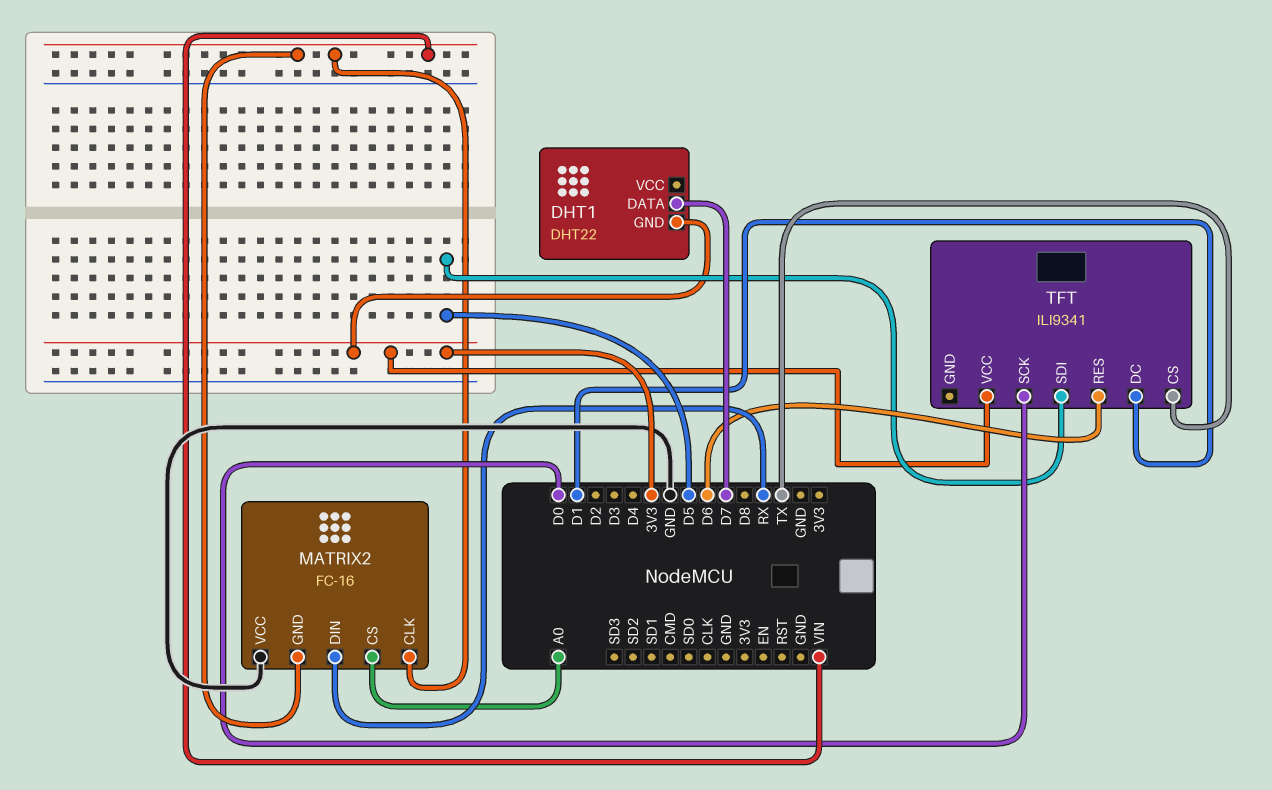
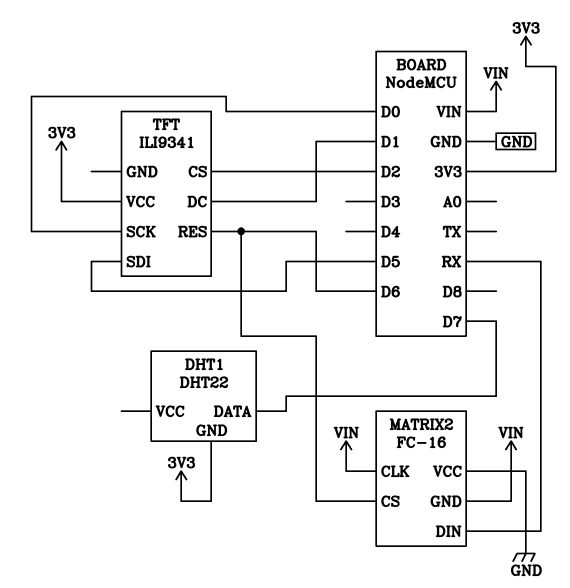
MATRIX2 pin CS: A0 -> D6
TFT pin CS: TX -> D2

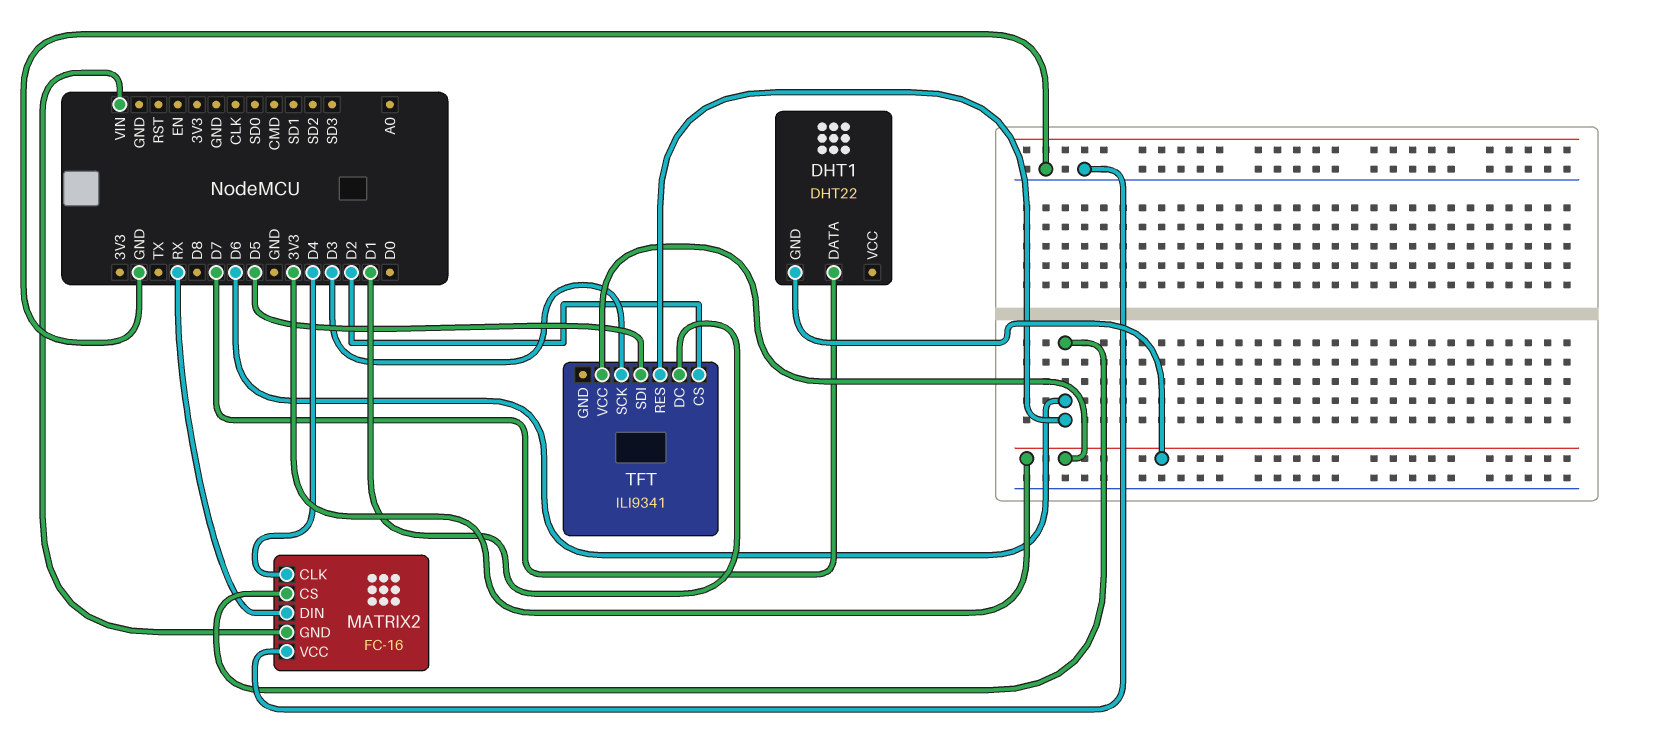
MATRIX2 pin CLK: VIN -> D4
TFT pin SCK: D0 -> D3

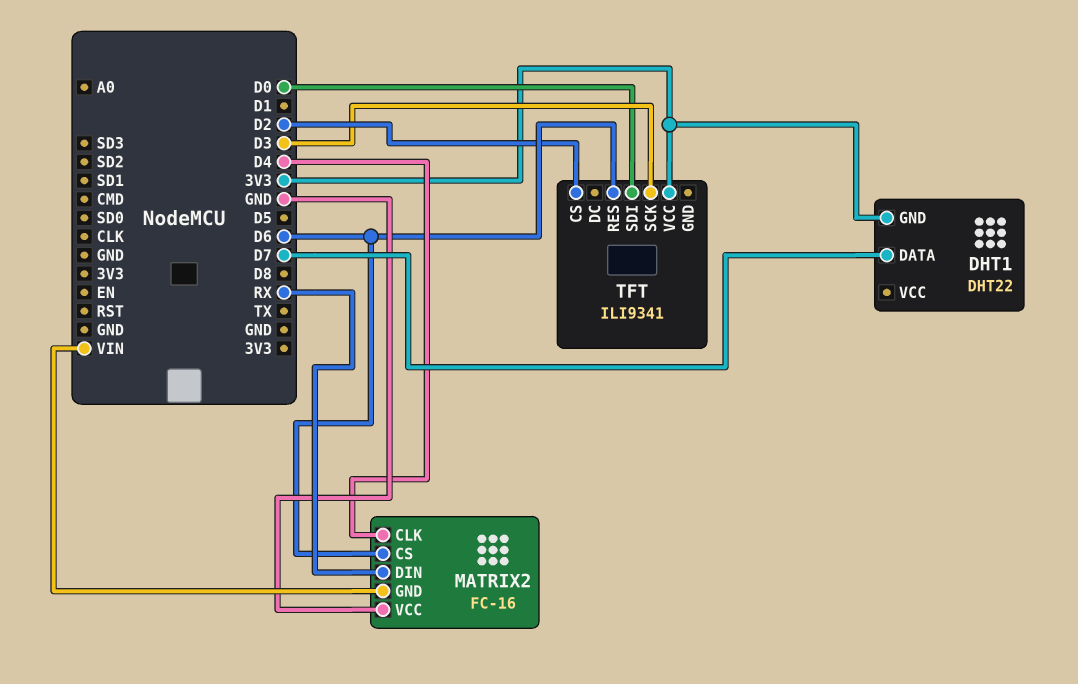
TFT pin DC: D1 -> none
TFT pin SDI: D5 -> D0

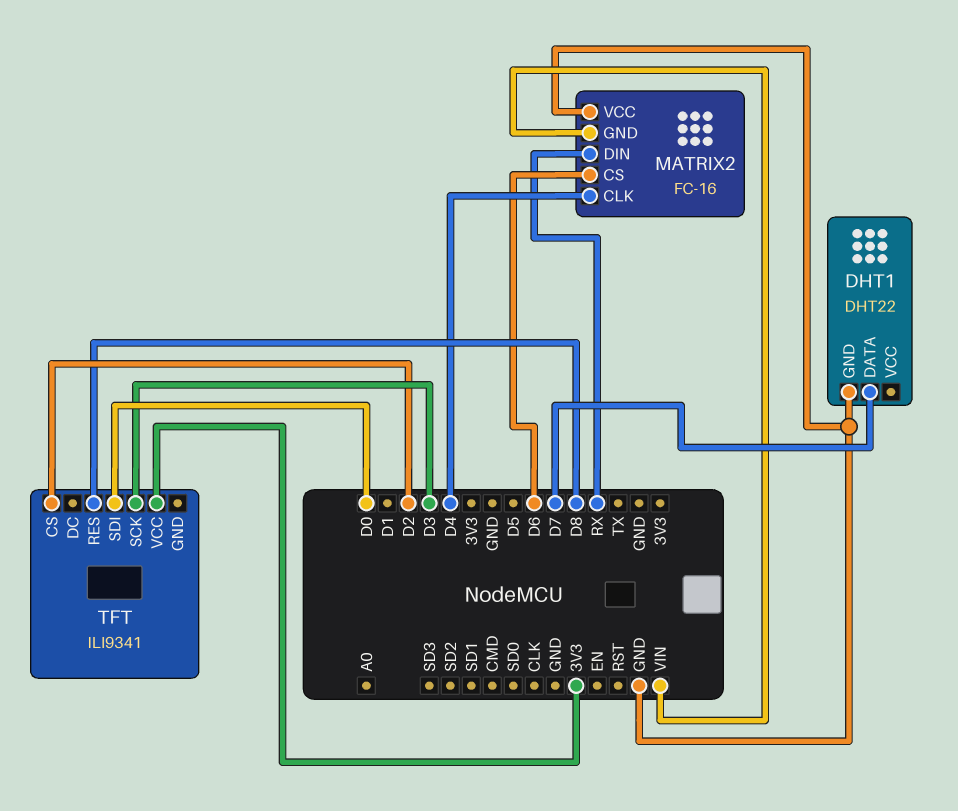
DHT1 pin GND: 3V3 -> GND
TFT pin RES: D6 -> D8

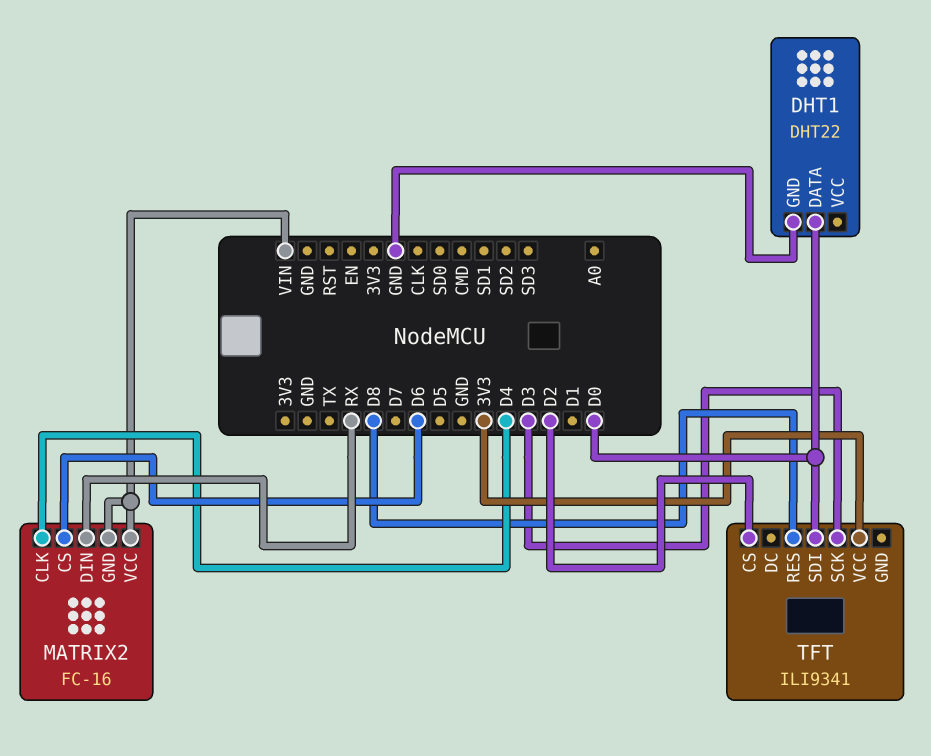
DHT1 pin DATA: D7 -> D0
MATRIX2 pin VCC: GND -> VIN

